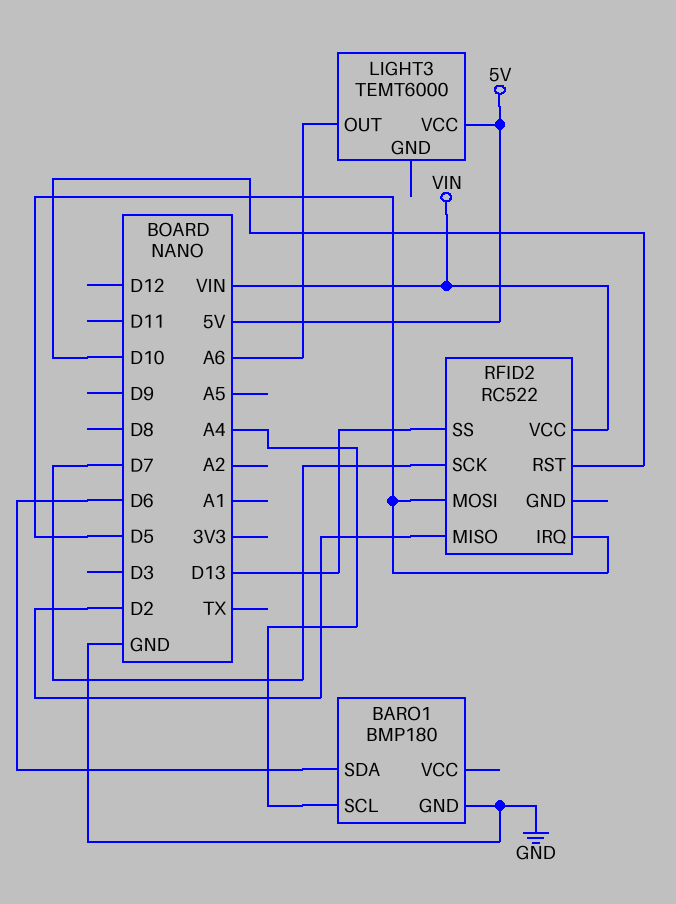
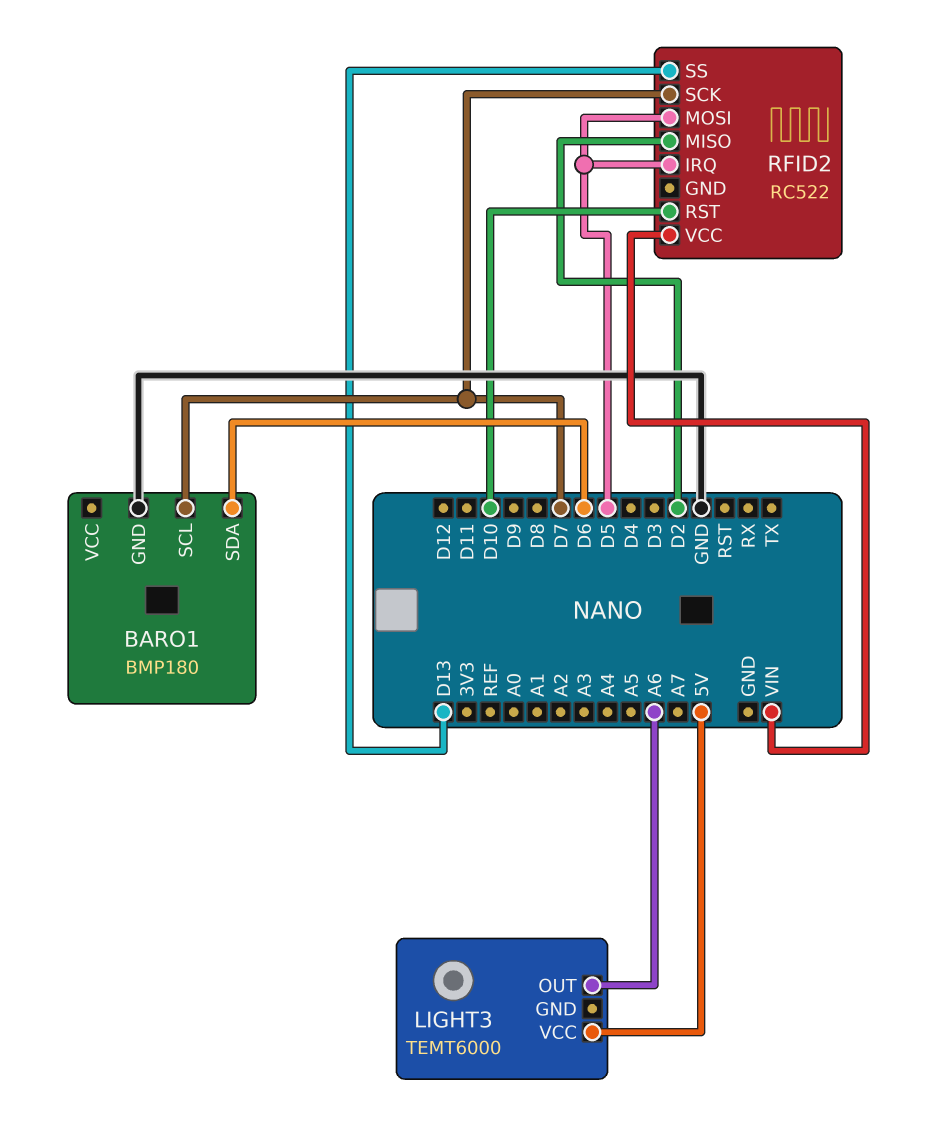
BARO1 pin SCL: A4 -> D7

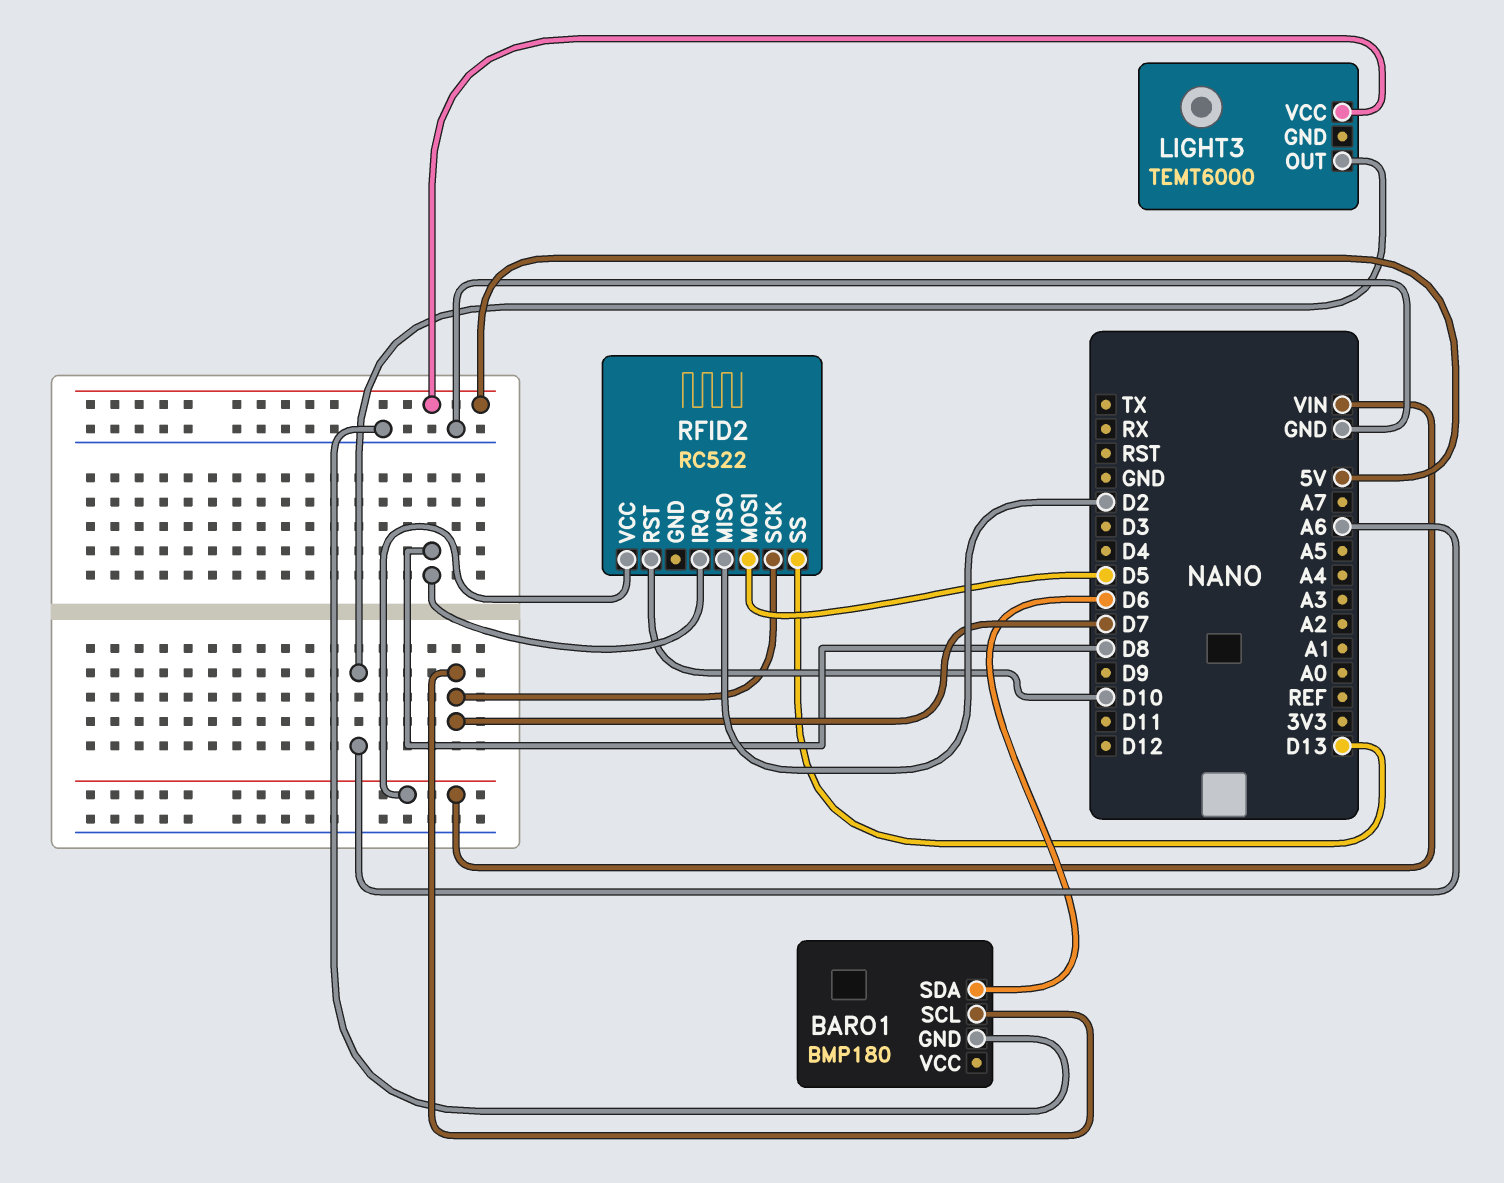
RFID2 pin IRQ: D5 -> D8

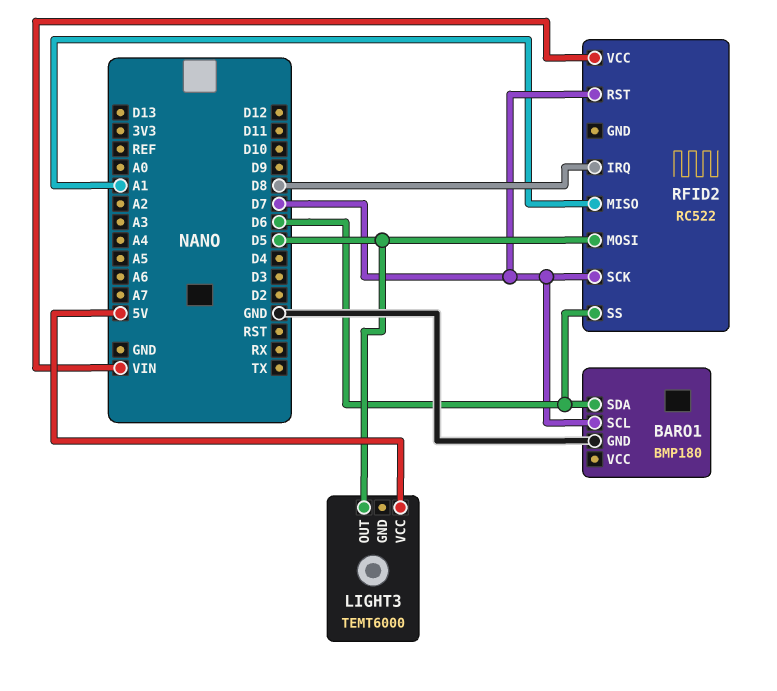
LIGHT3 pin OUT: A6 -> D5
RFID2 pin MISO: D2 -> A1
RFID2 pin RST: D10 -> D7
RFID2 pin SS: D13 -> D6

